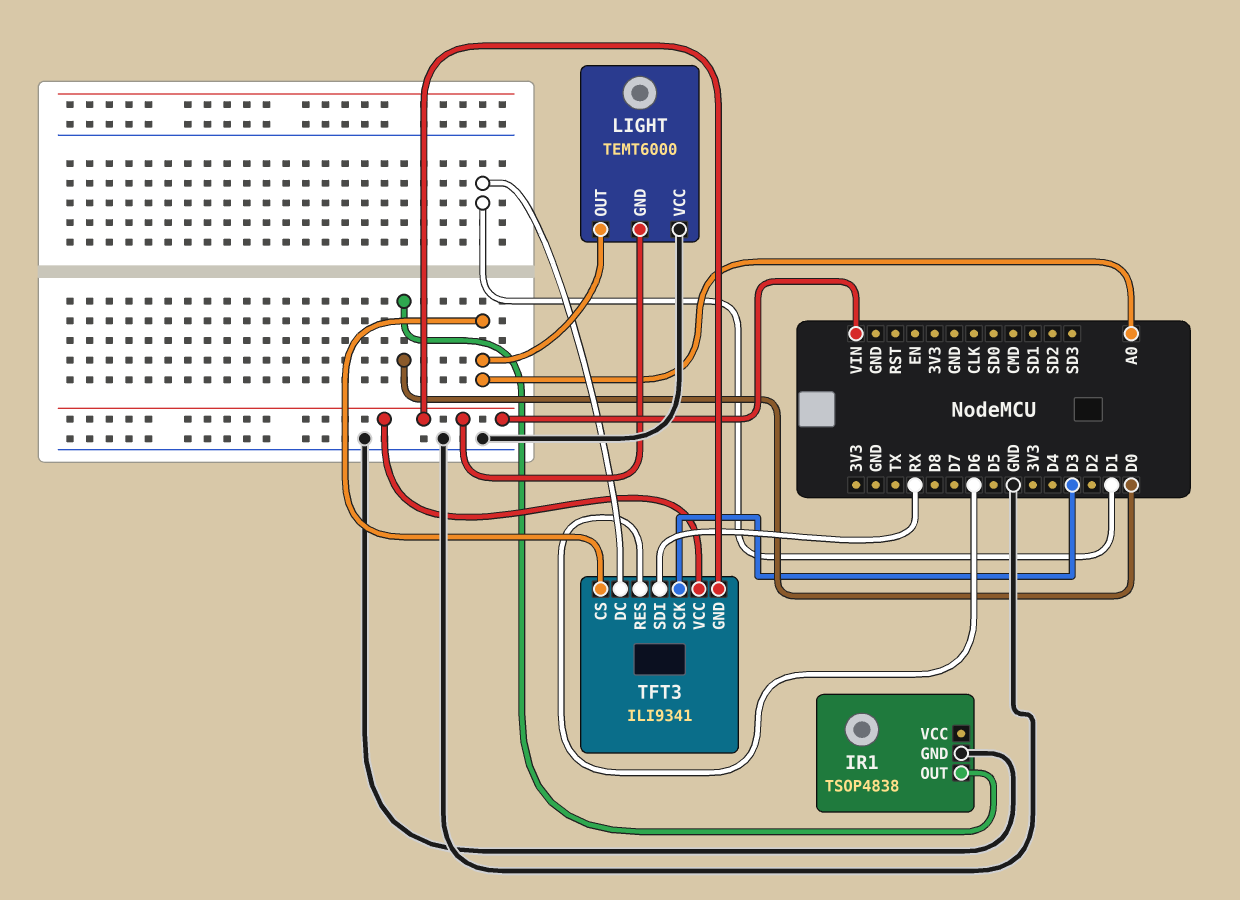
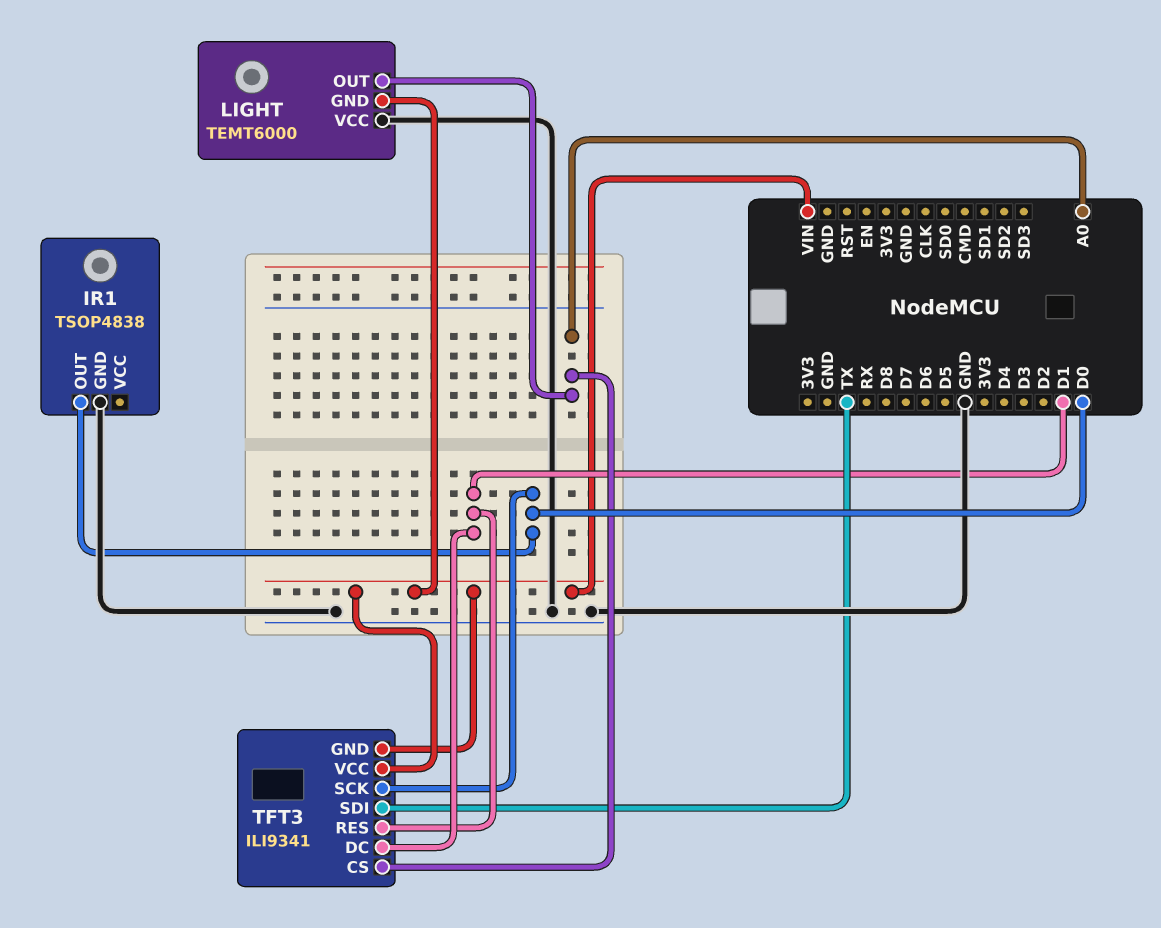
TFT3 pin RES: D6 -> D1
TFT3 pin SCK: D3 -> D0
TFT3 pin SDI: RX -> TX

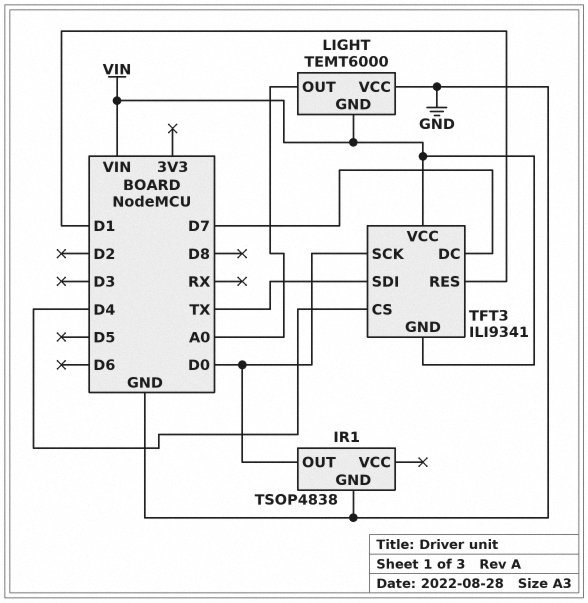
TFT3 pin CS: A0 -> D4
TFT3 pin DC: D1 -> D7

